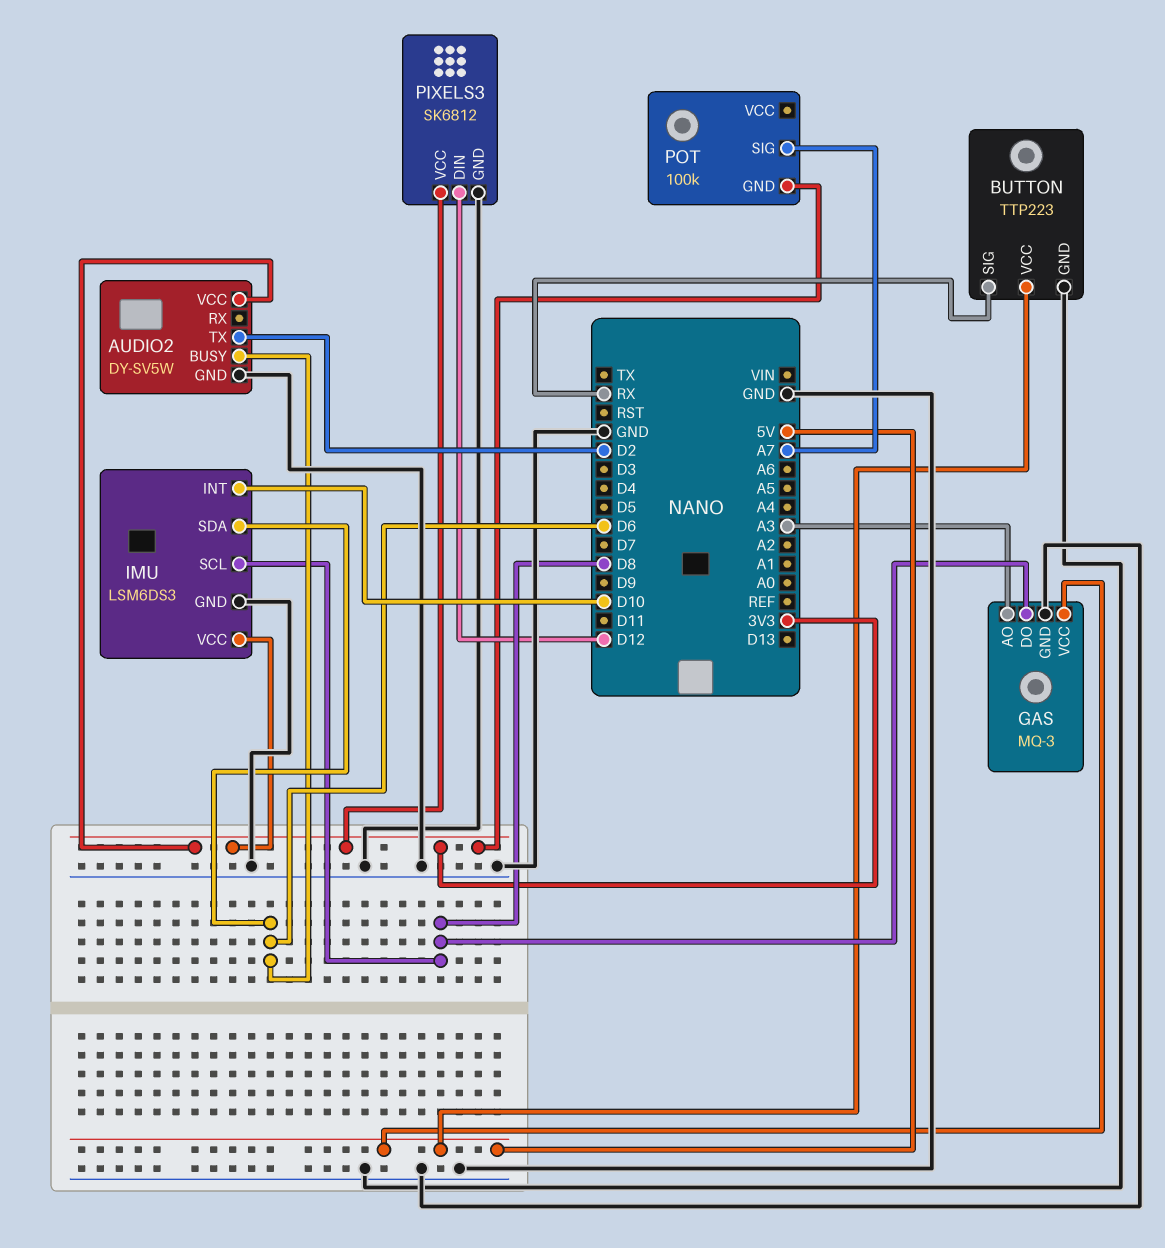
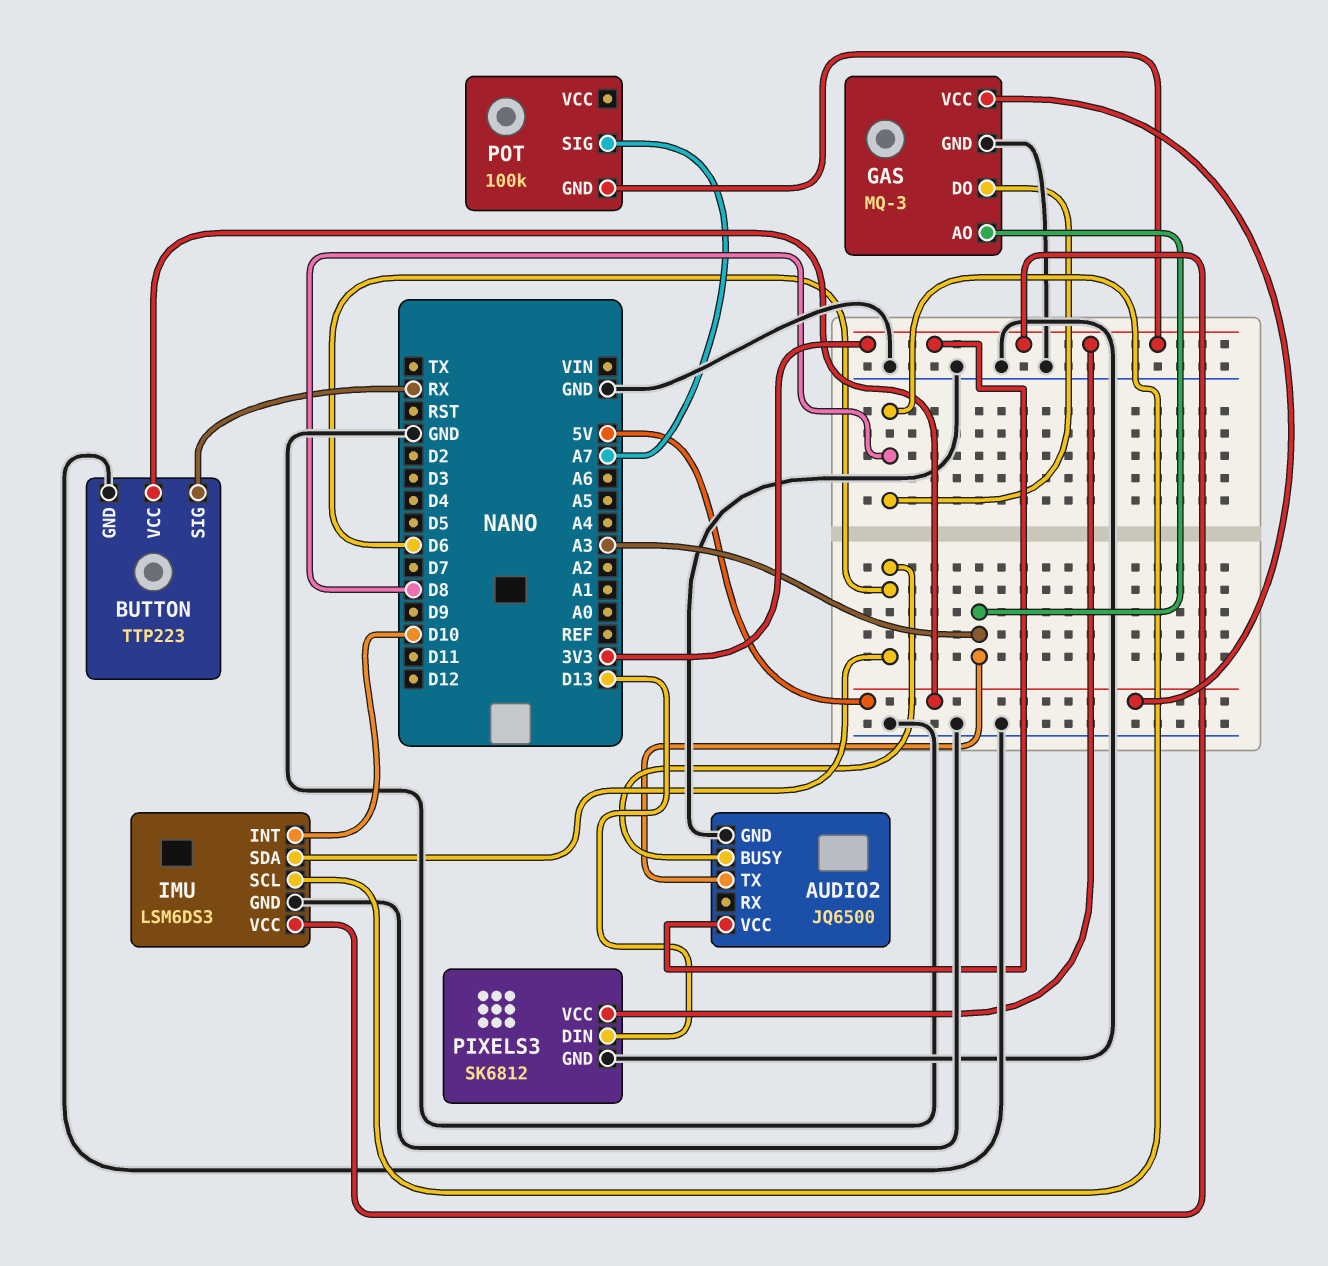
AUDIO2: DY-SV5W -> JQ6500
AUDIO2 pin TX: D2 -> A3
PIXELS3 pin DIN: D12 -> D13

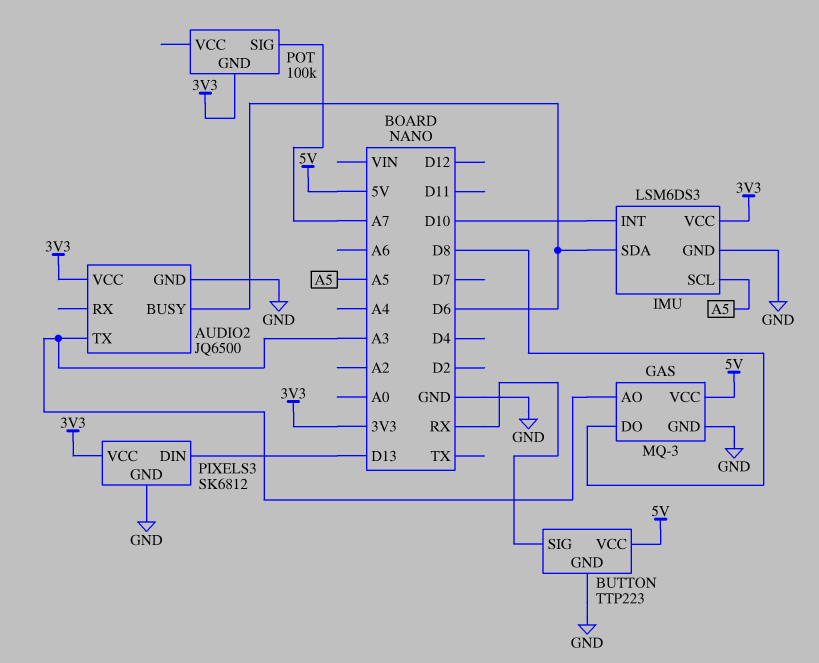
IMU pin SCL: D8 -> A5

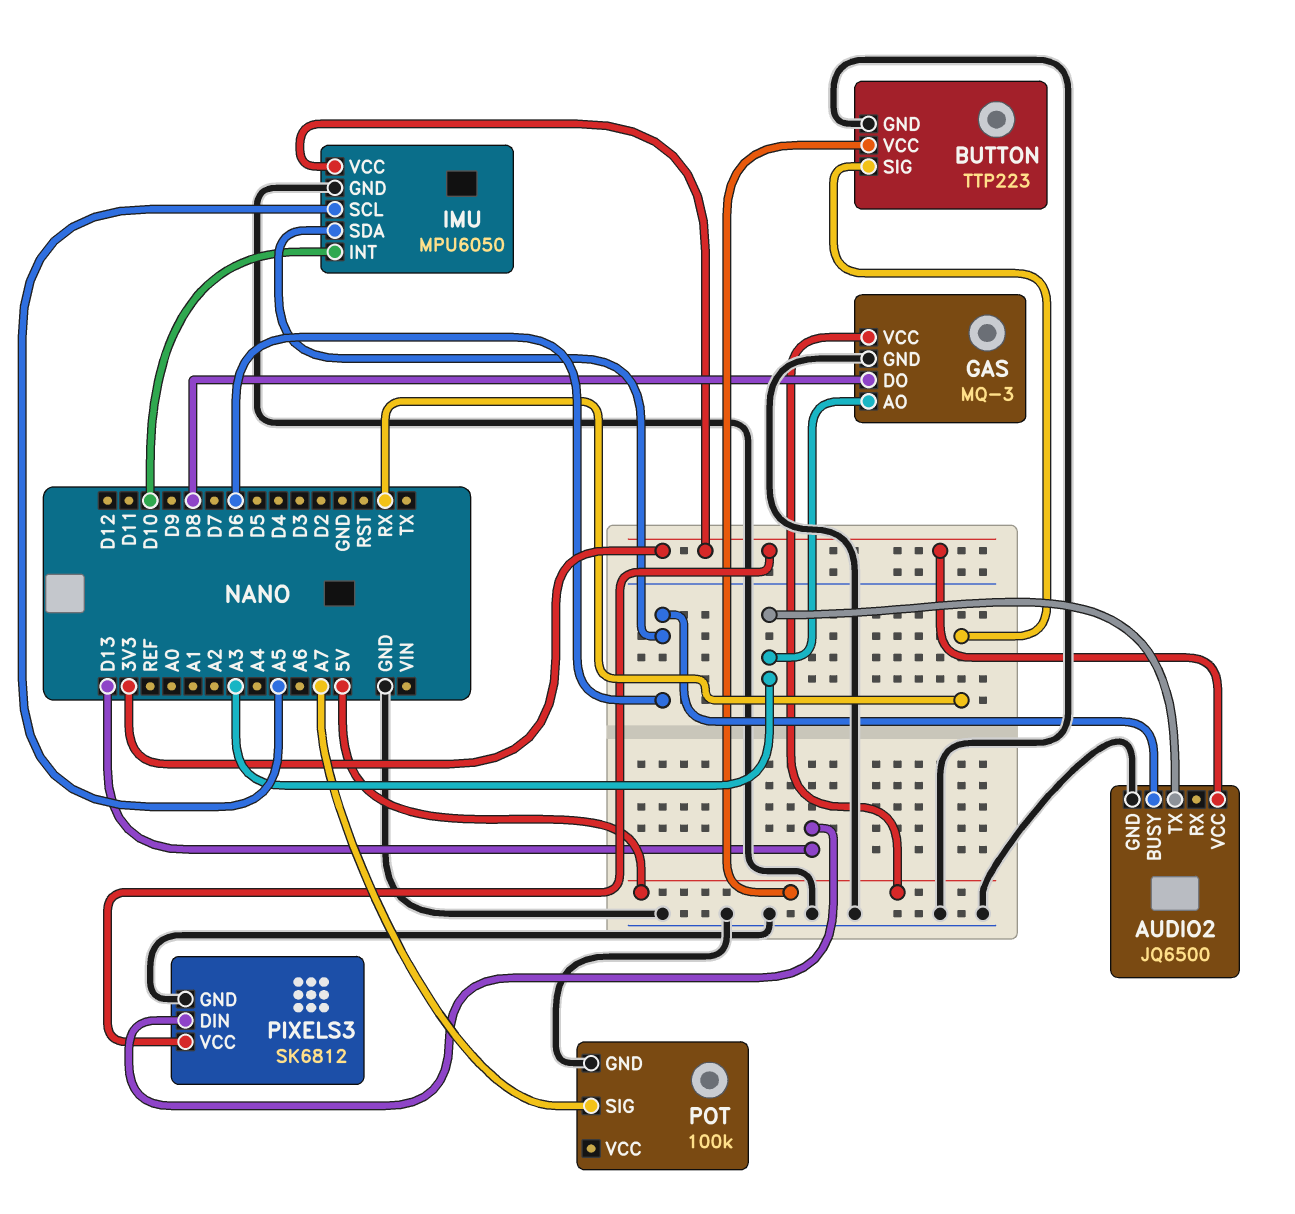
IMU: LSM6DS3 -> MPU6050
POT pin GND: 3V3 -> GND

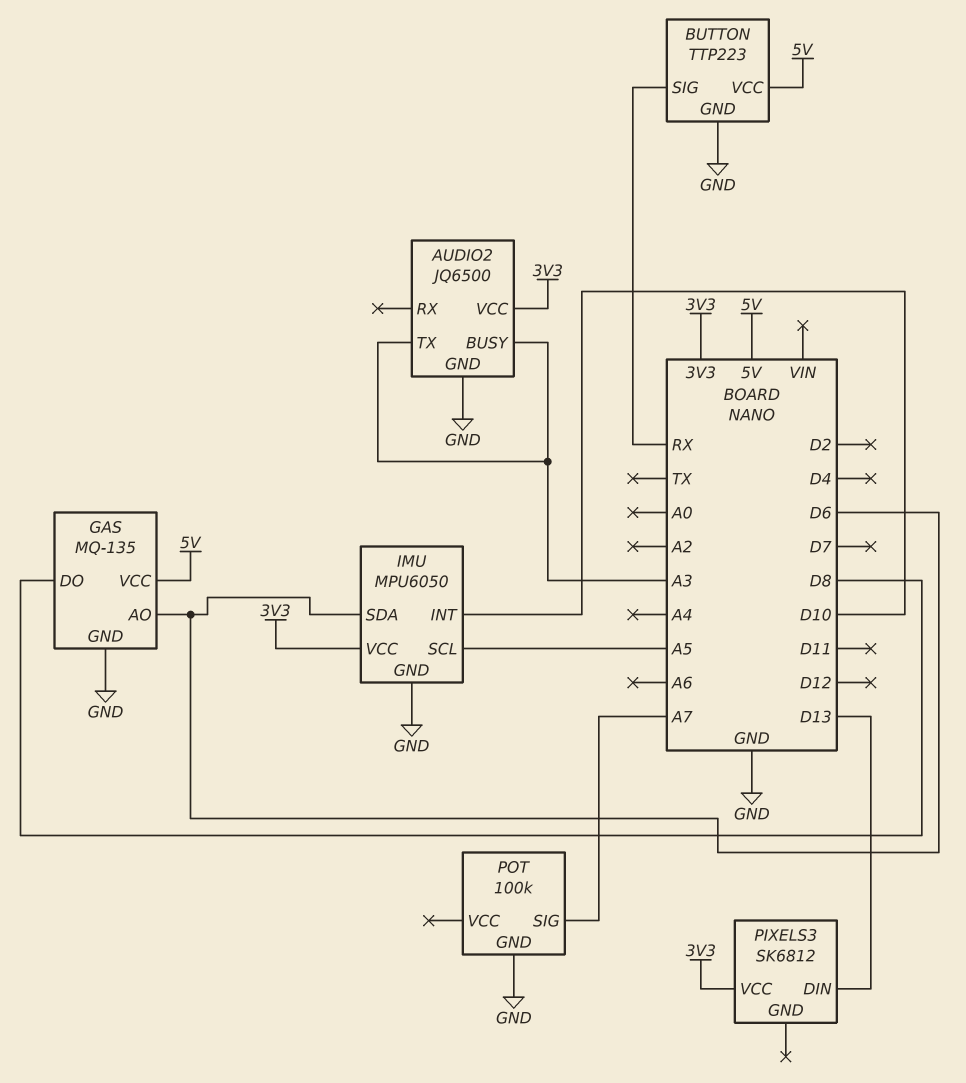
AUDIO2 pin BUSY: D6 -> A3
GAS: MQ-3 -> MQ-135
GAS pin AO: A3 -> D6
PIXELS3 pin GND: GND -> none

